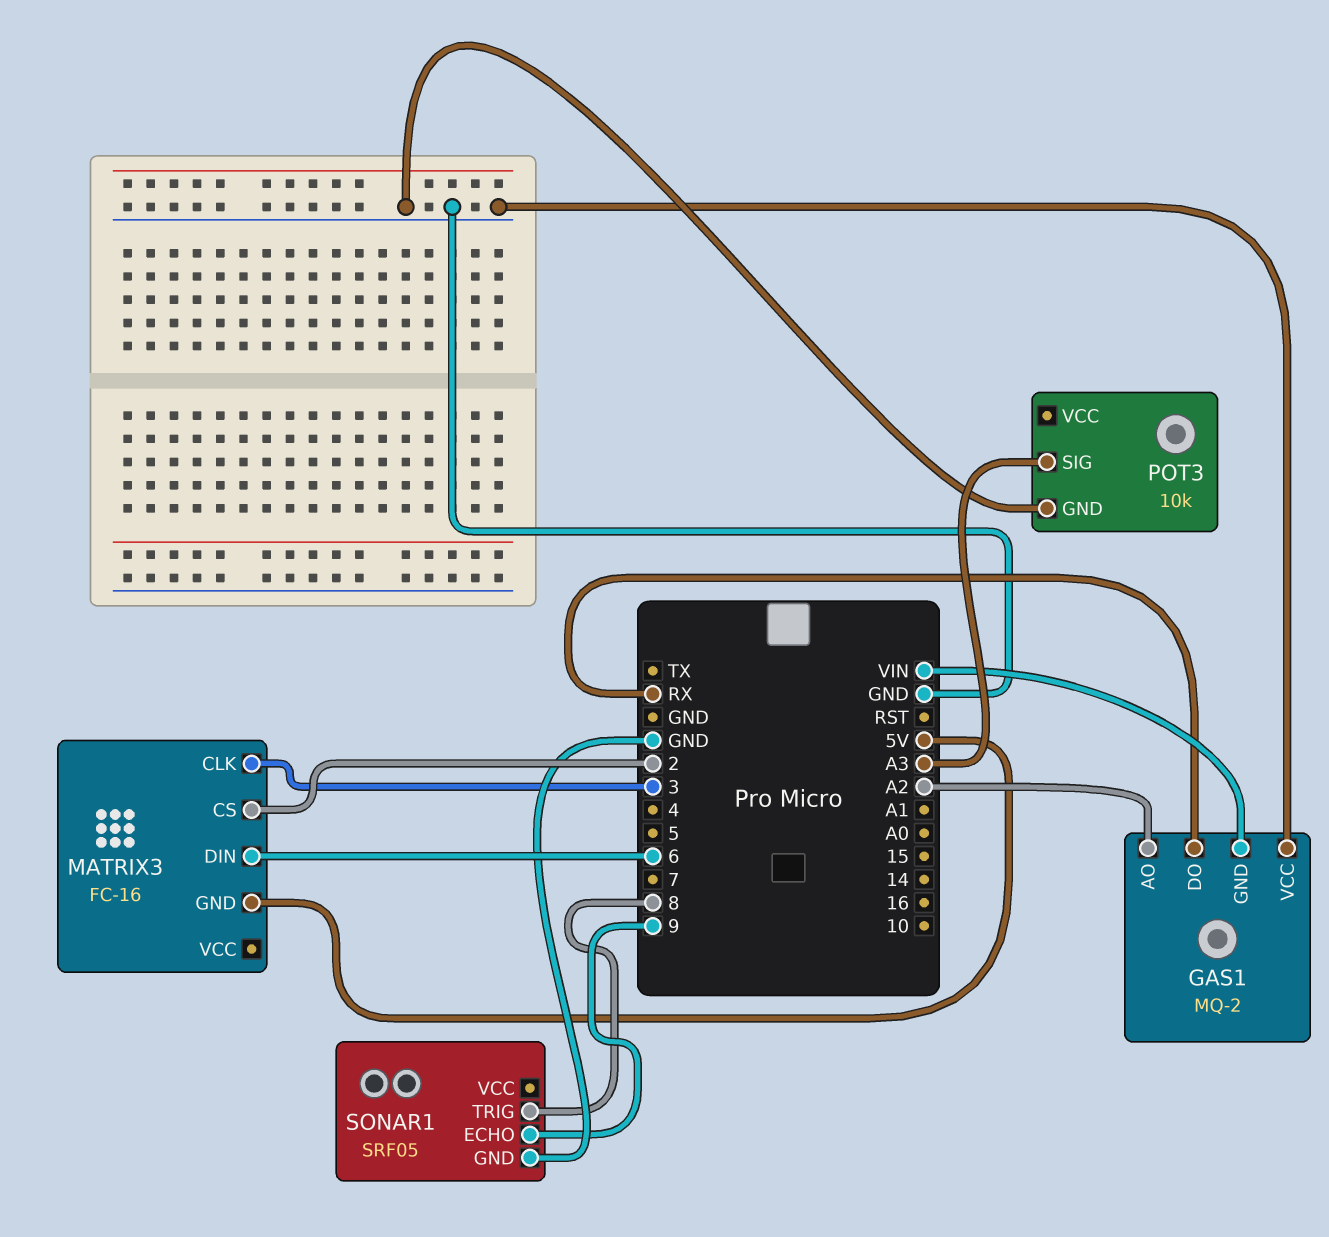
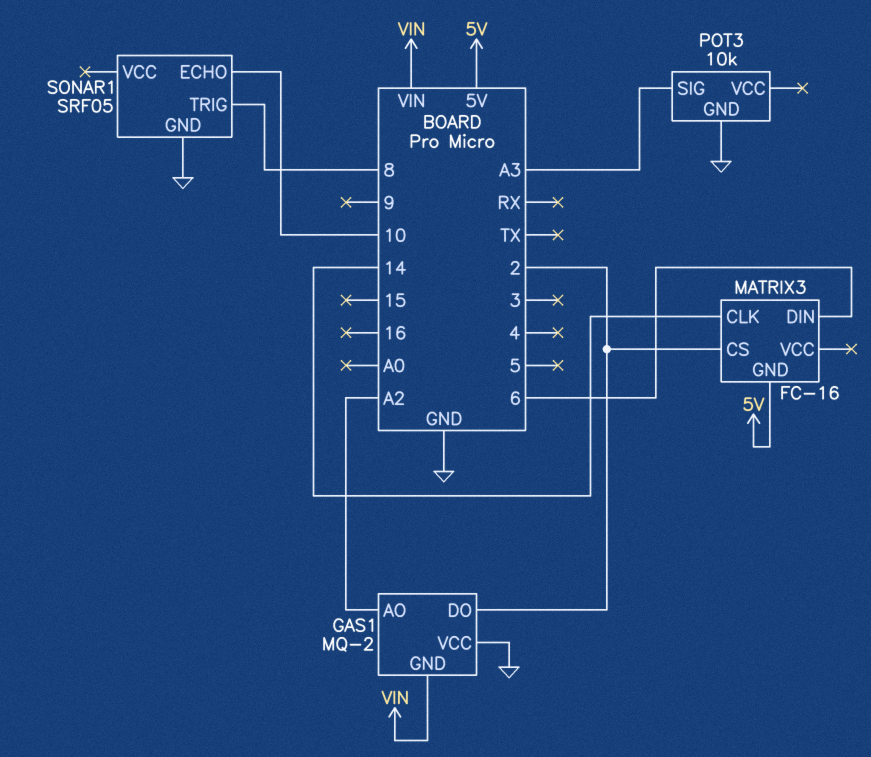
GAS1 pin DO: RX -> 2
MATRIX3 pin CLK: 3 -> 14
SONAR1 pin ECHO: 9 -> 10

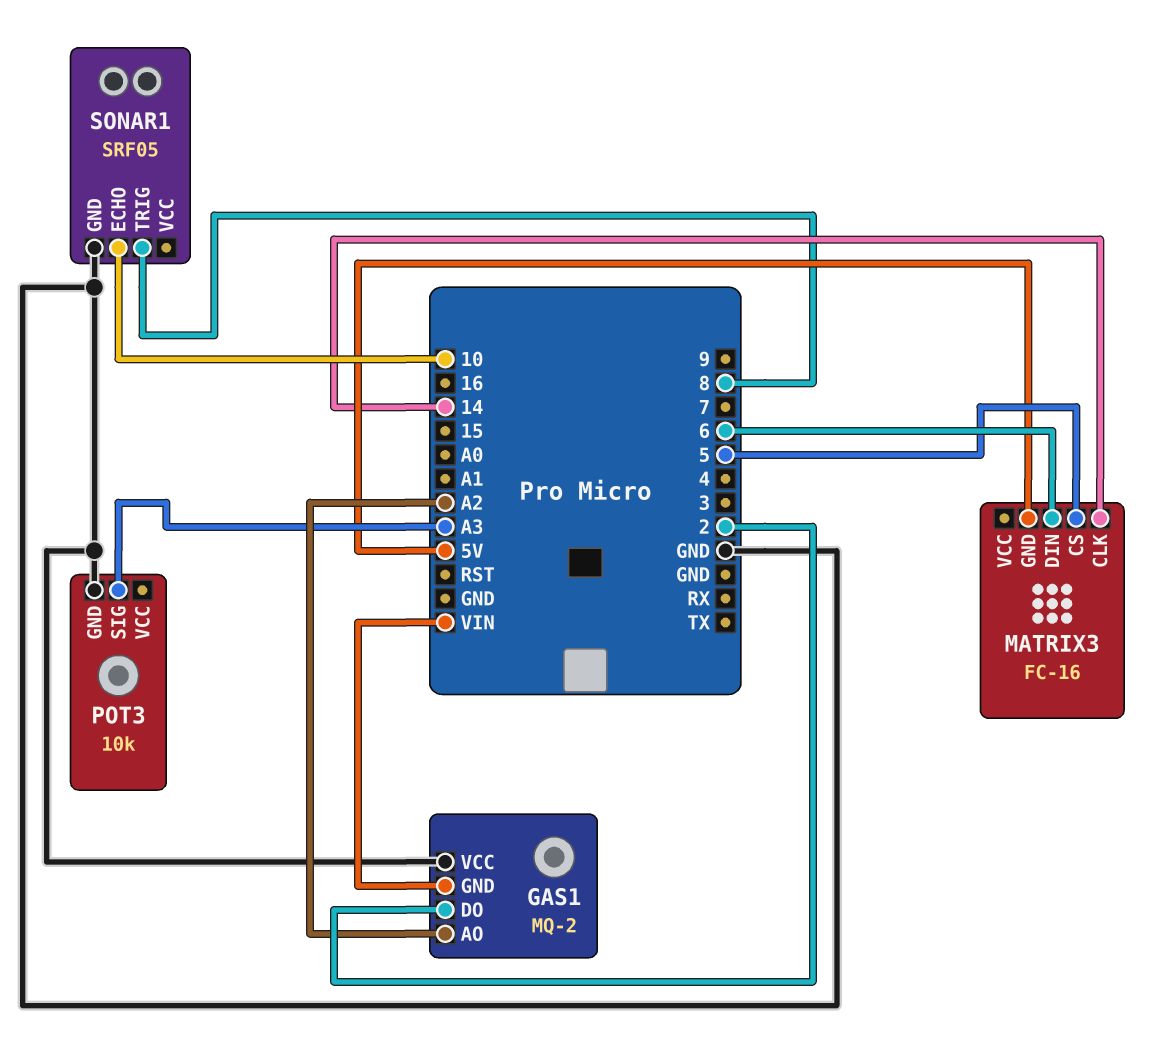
MATRIX3 pin CS: 2 -> 5

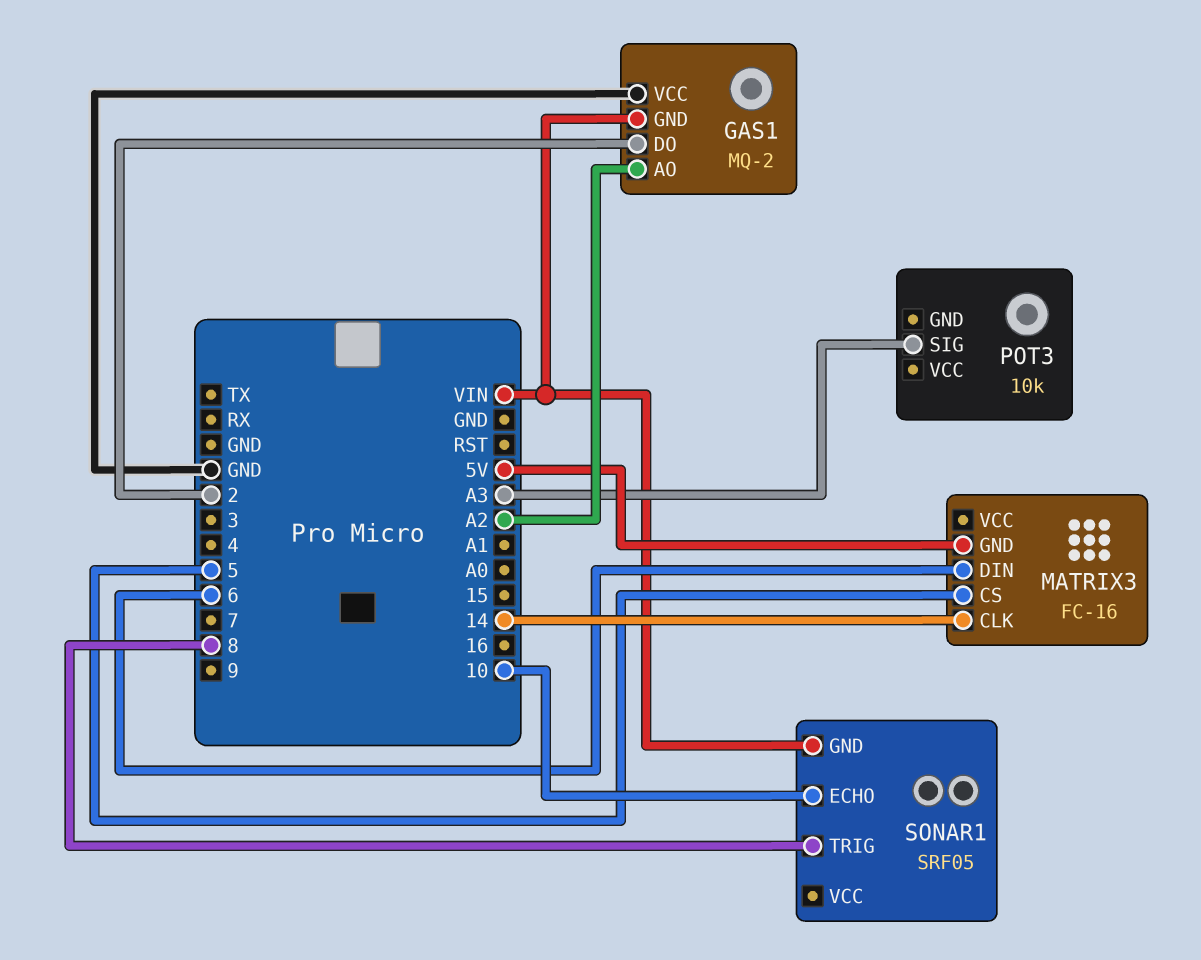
POT3 pin GND: GND -> none
SONAR1 pin GND: GND -> VIN

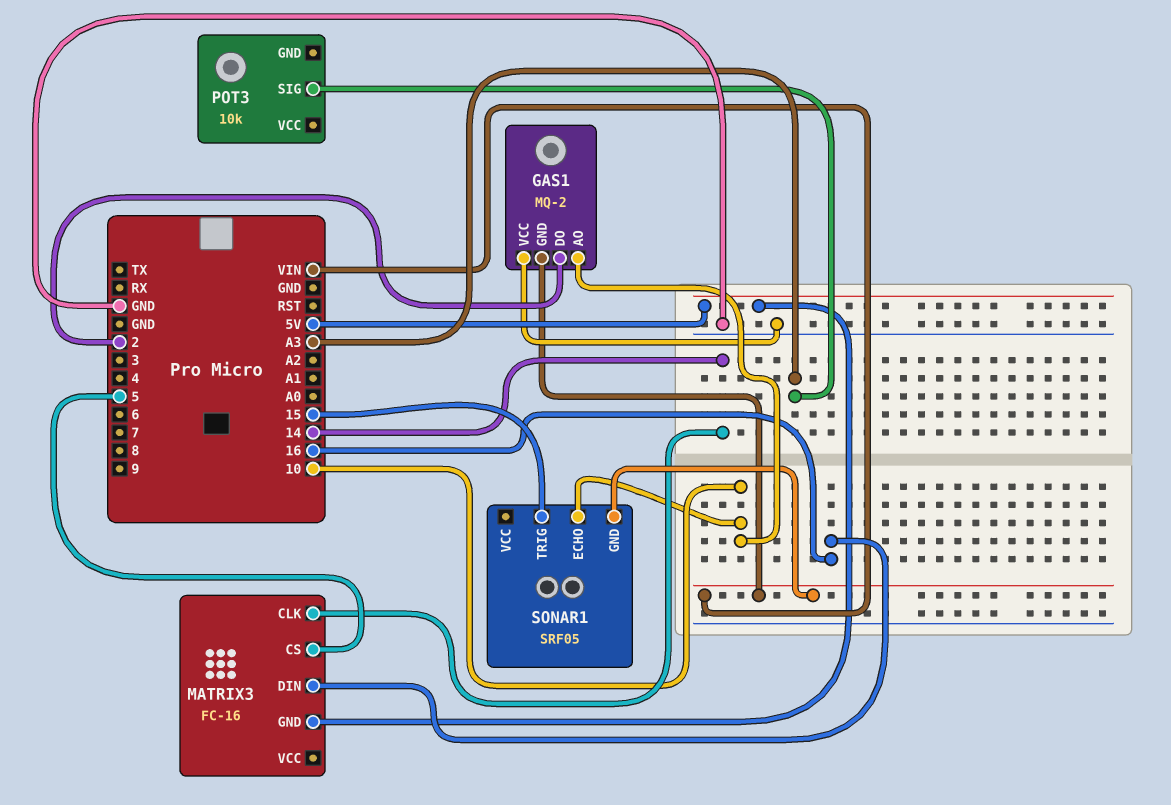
GAS1 pin AO: A2 -> 10
MATRIX3 pin DIN: 6 -> 16
SONAR1 pin TRIG: 8 -> 15

